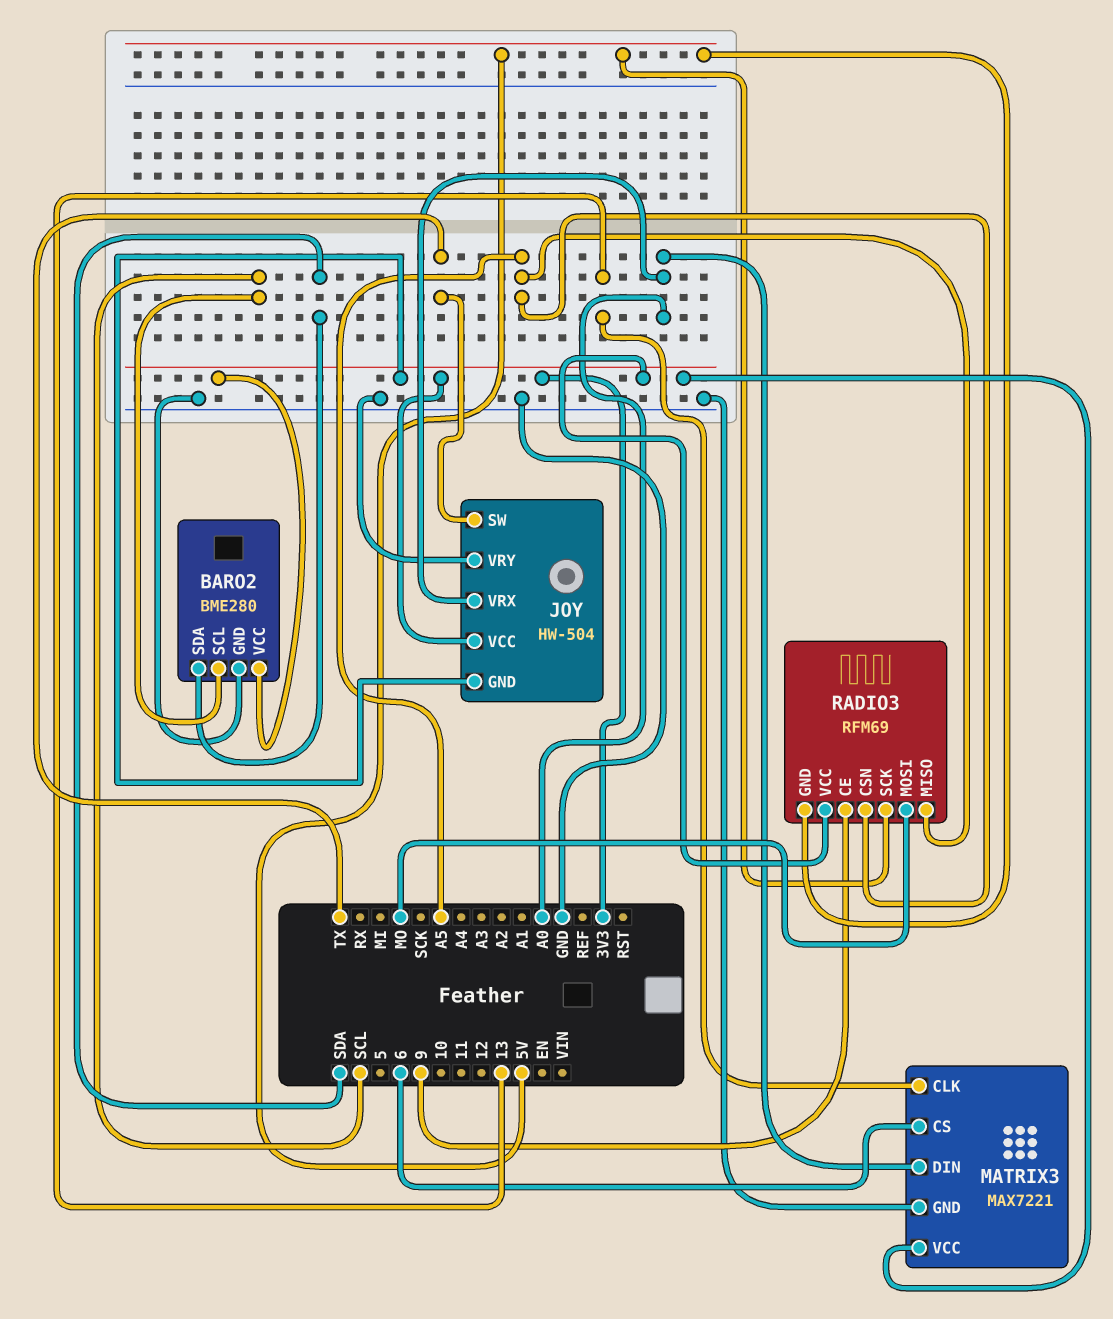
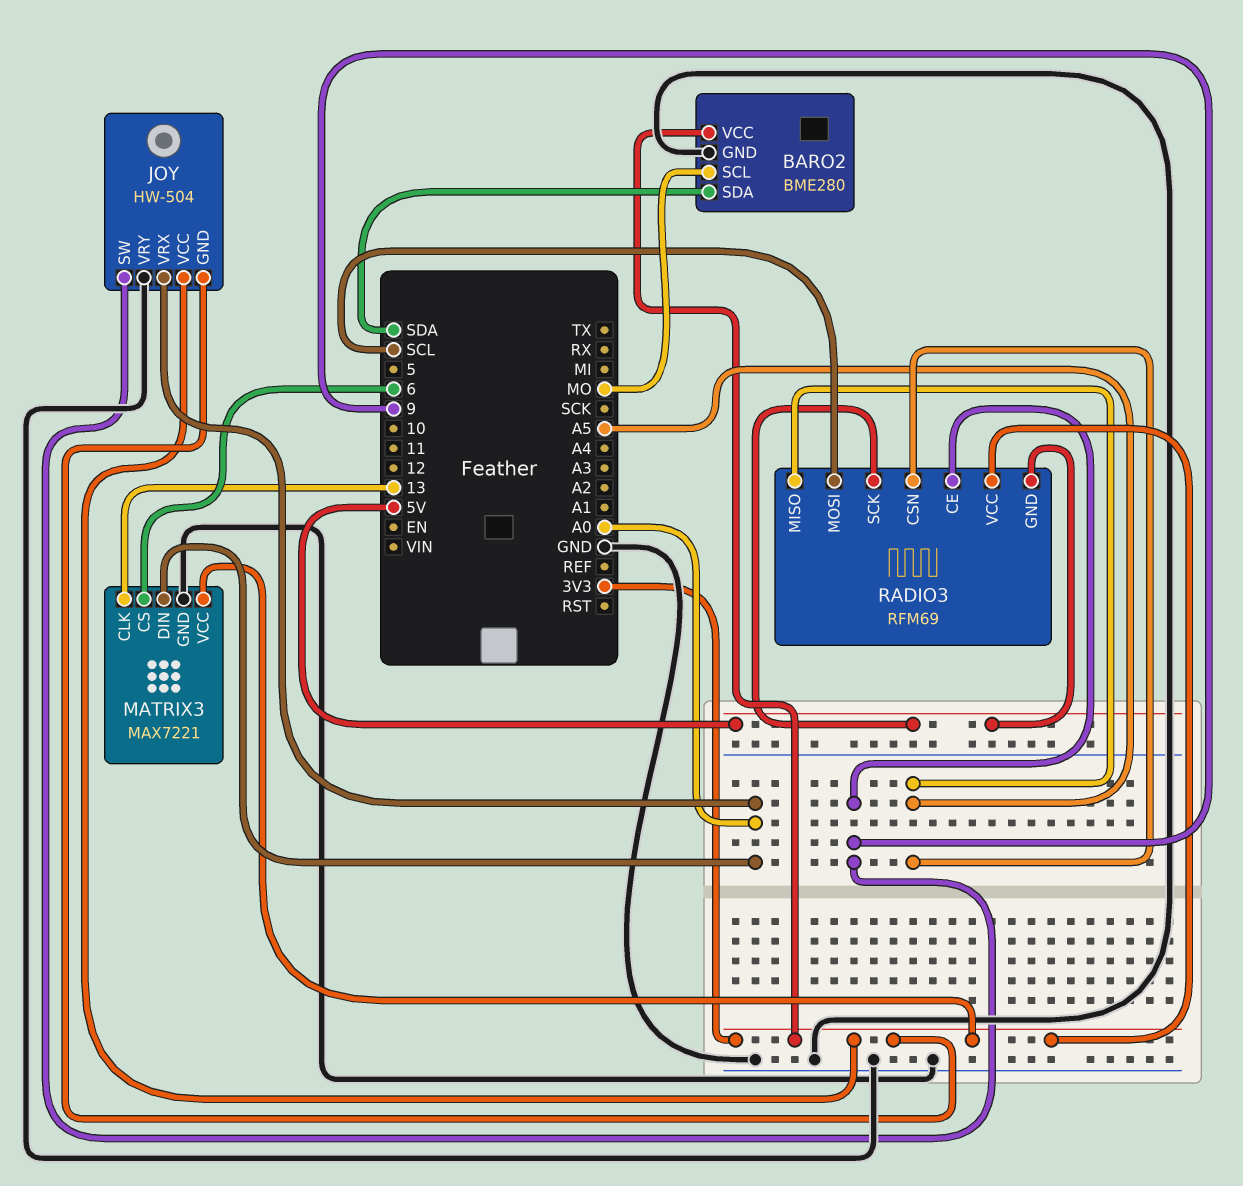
BARO2 pin SCL: SCL -> MO
JOY pin SW: TX -> 9
RADIO3 pin MOSI: MO -> SCL

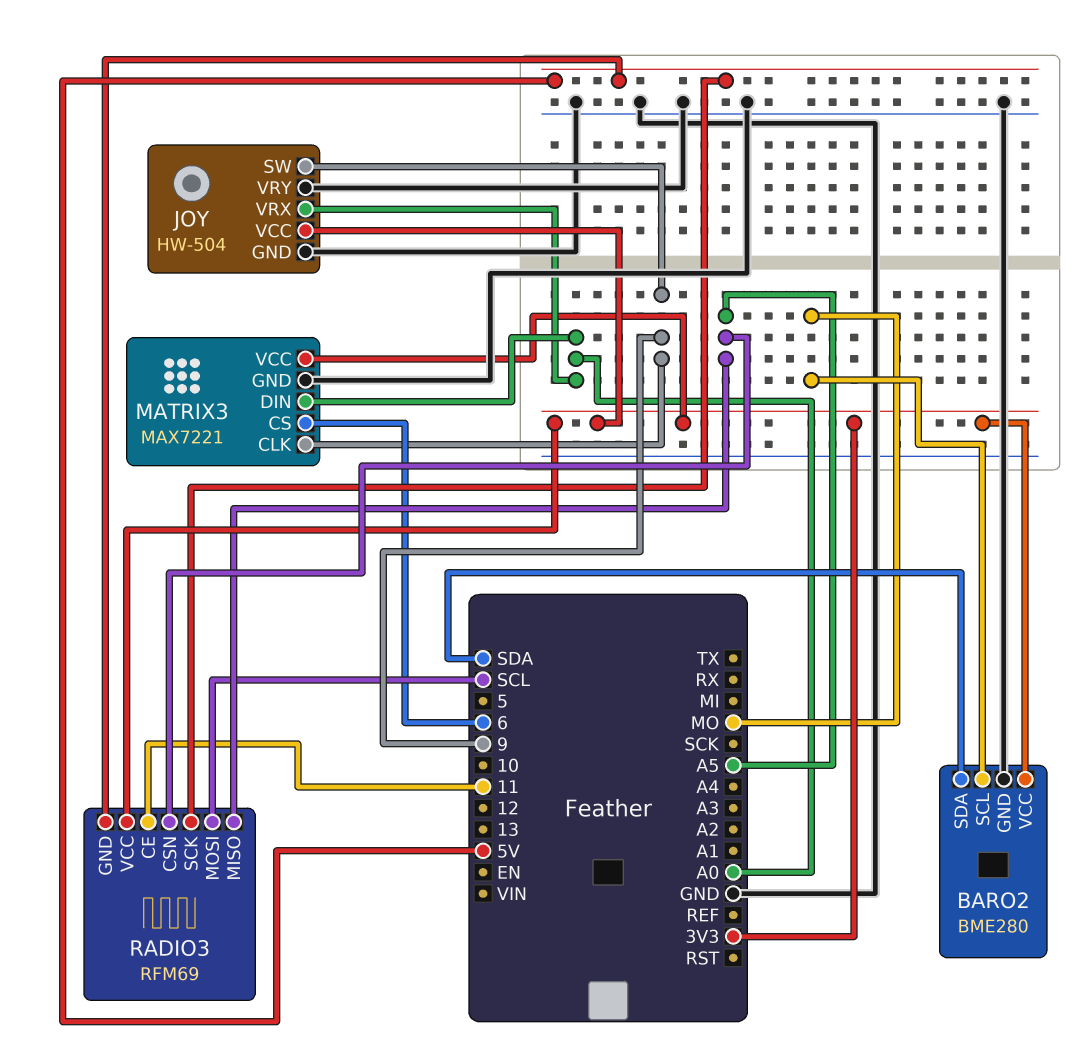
JOY pin GND: 3V3 -> GND
MATRIX3 pin CLK: 13 -> 9
RADIO3 pin CE: 9 -> 11

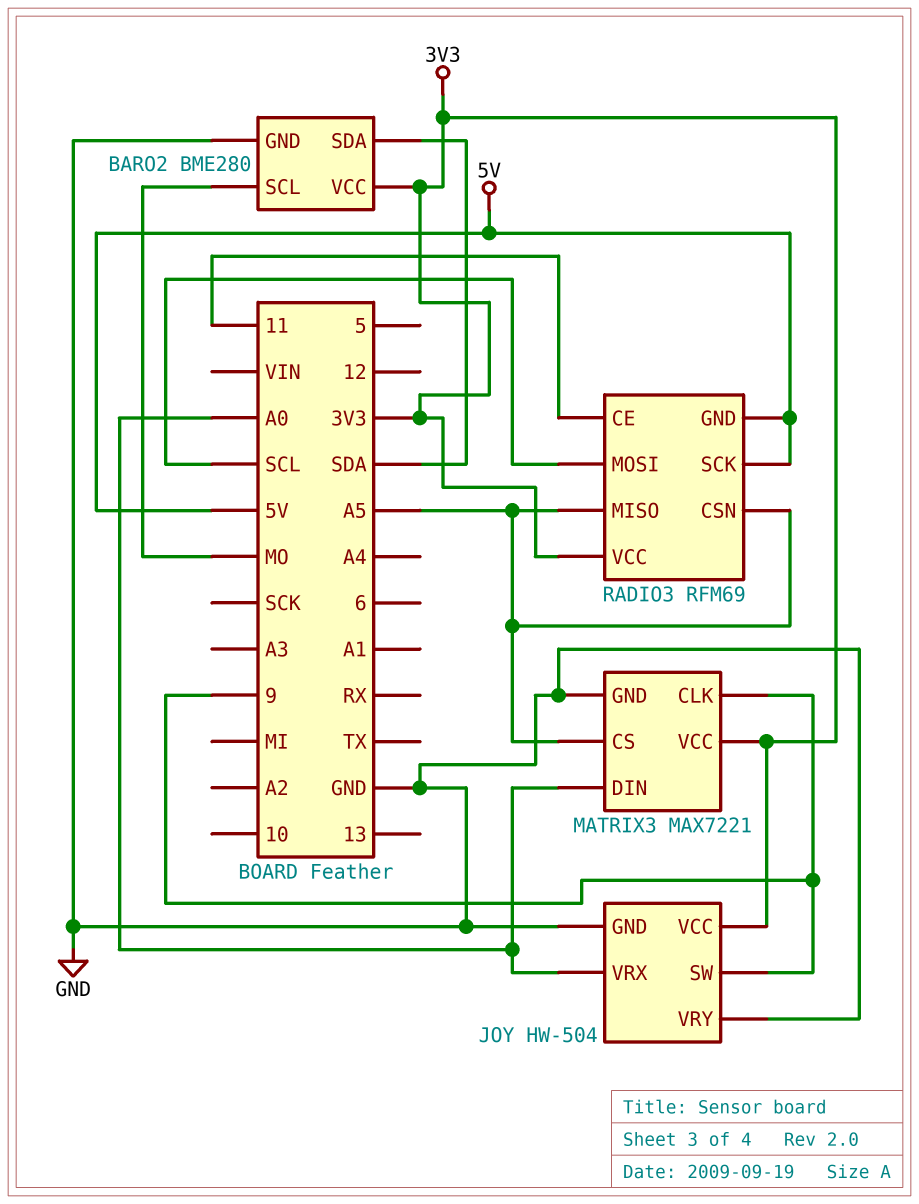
MATRIX3 pin CS: 6 -> A5

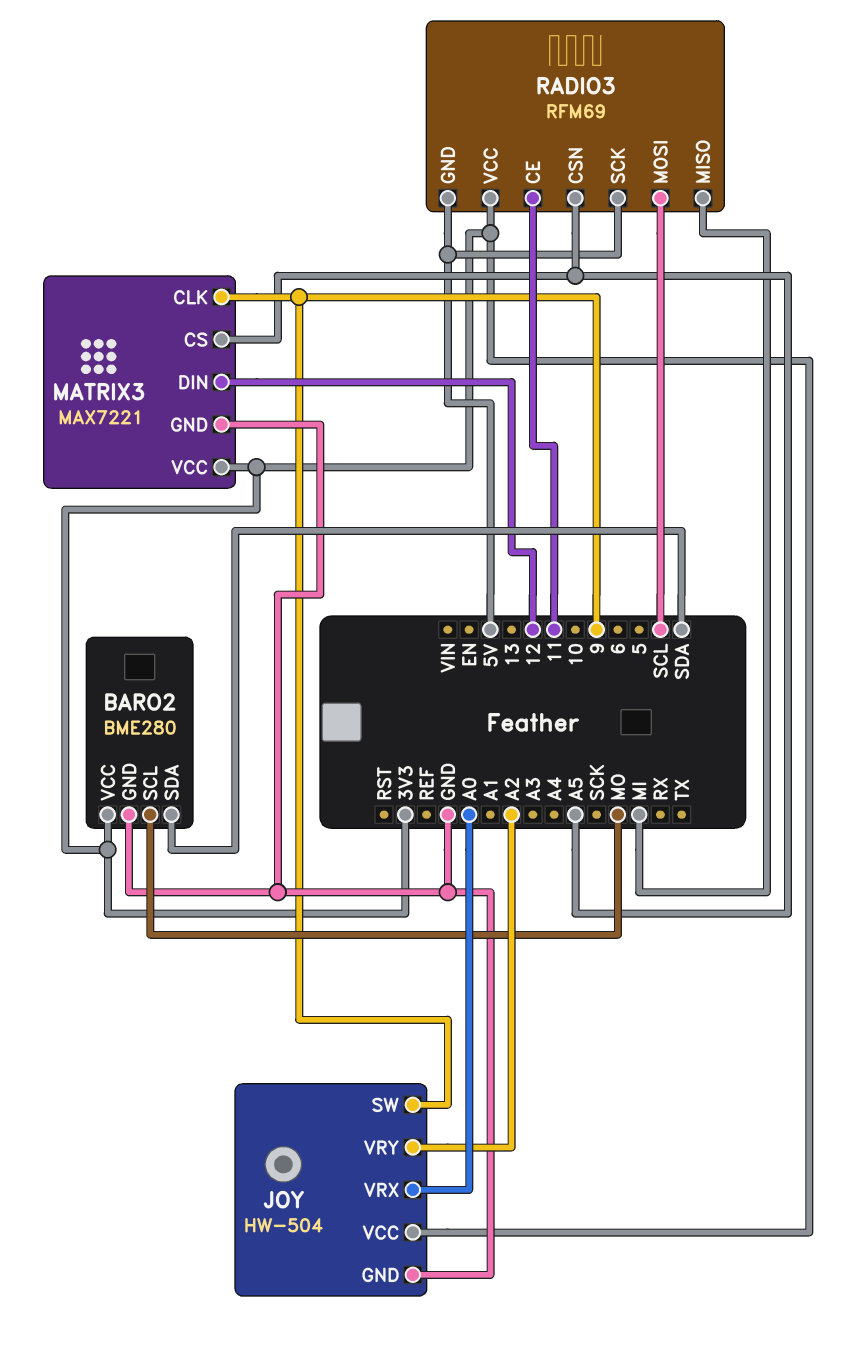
JOY pin VRY: GND -> A2
MATRIX3 pin DIN: A0 -> 12
RADIO3 pin MISO: A5 -> MI

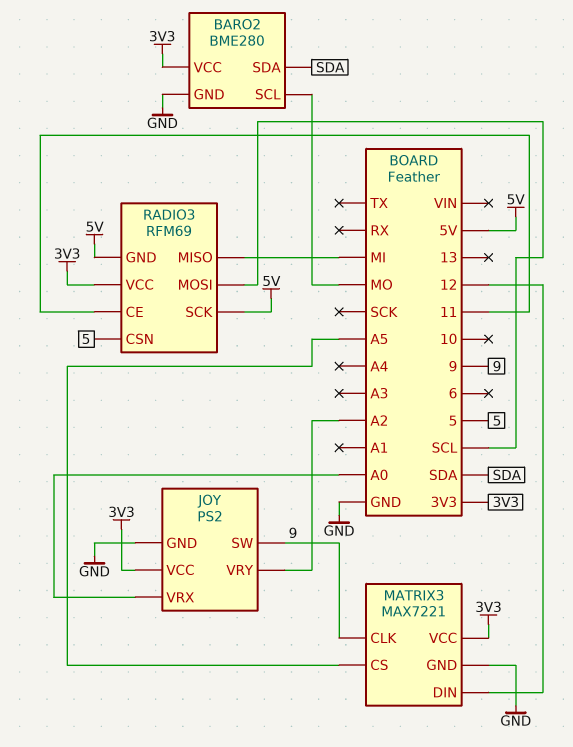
JOY: HW-504 -> PS2
RADIO3 pin CSN: A5 -> 5

